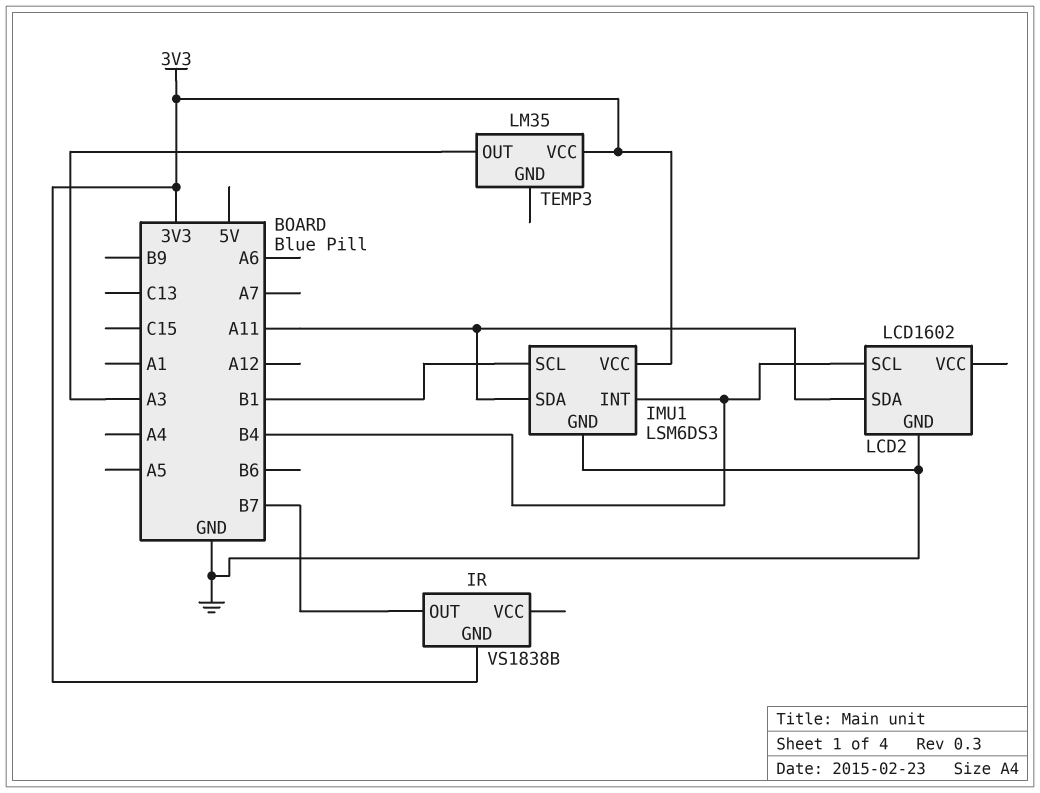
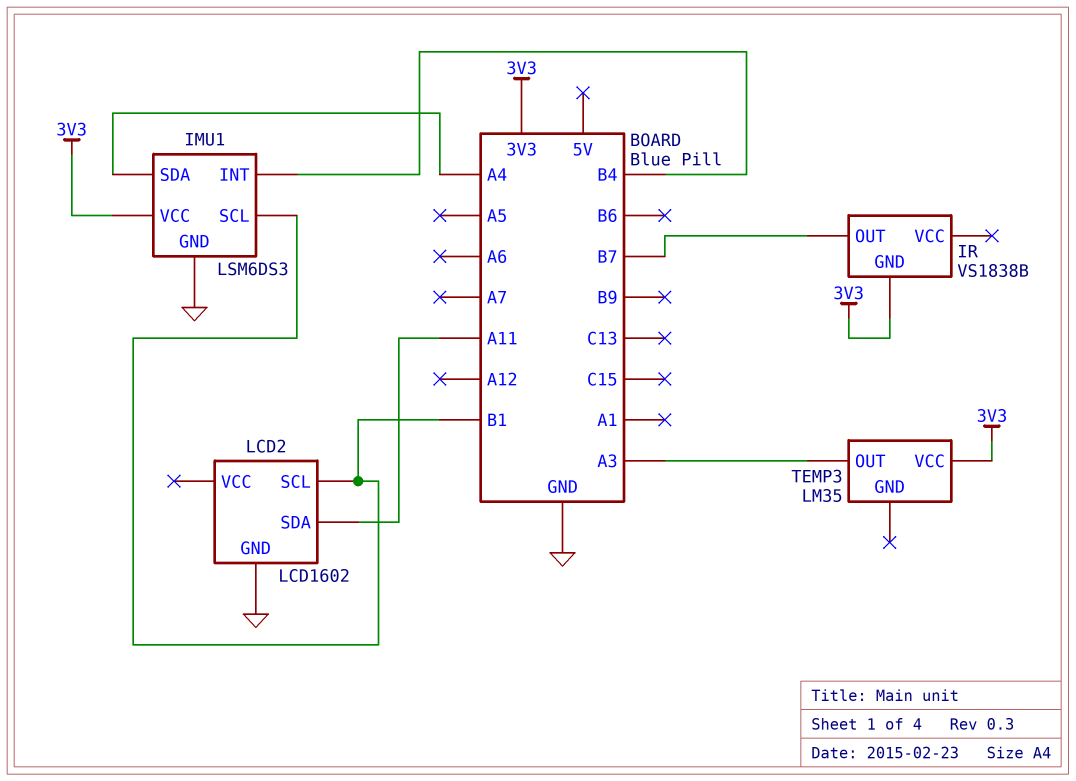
IMU1 pin SDA: A11 -> A4
LCD2 pin SCL: B4 -> B1

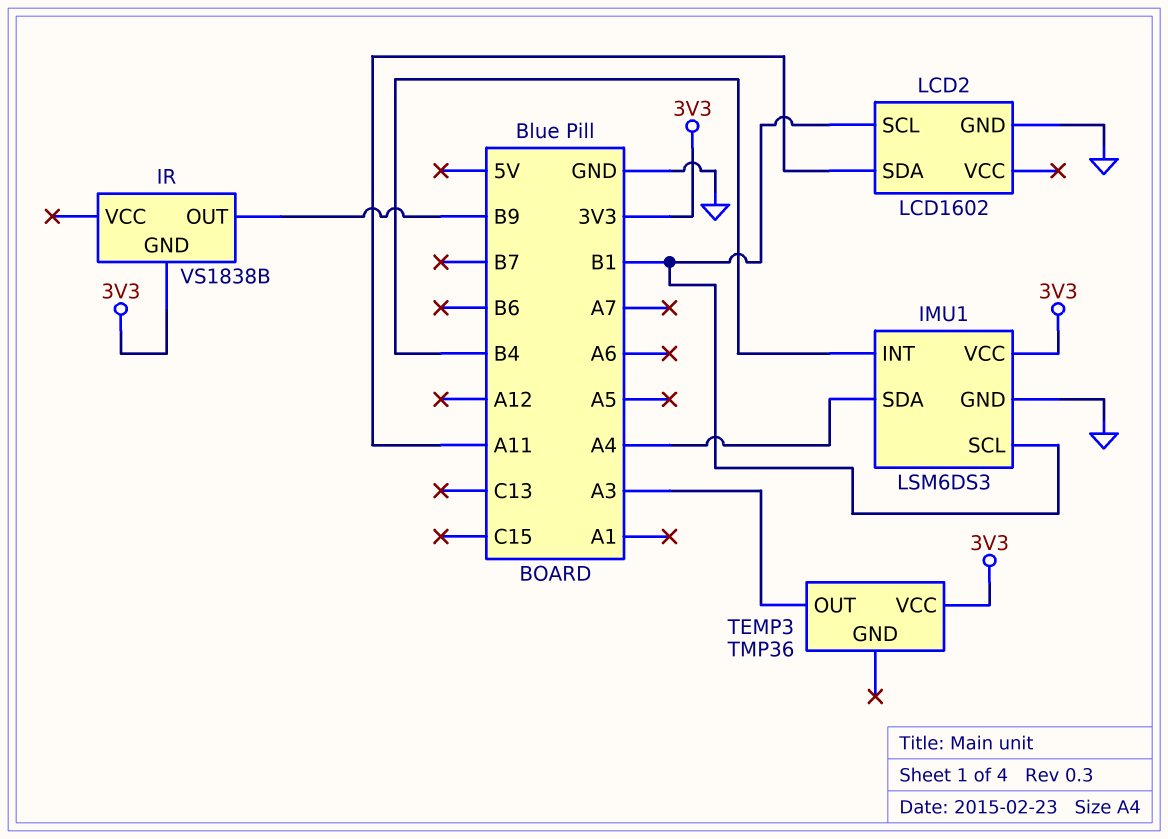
IR pin OUT: B7 -> B9
TEMP3: LM35 -> TMP36

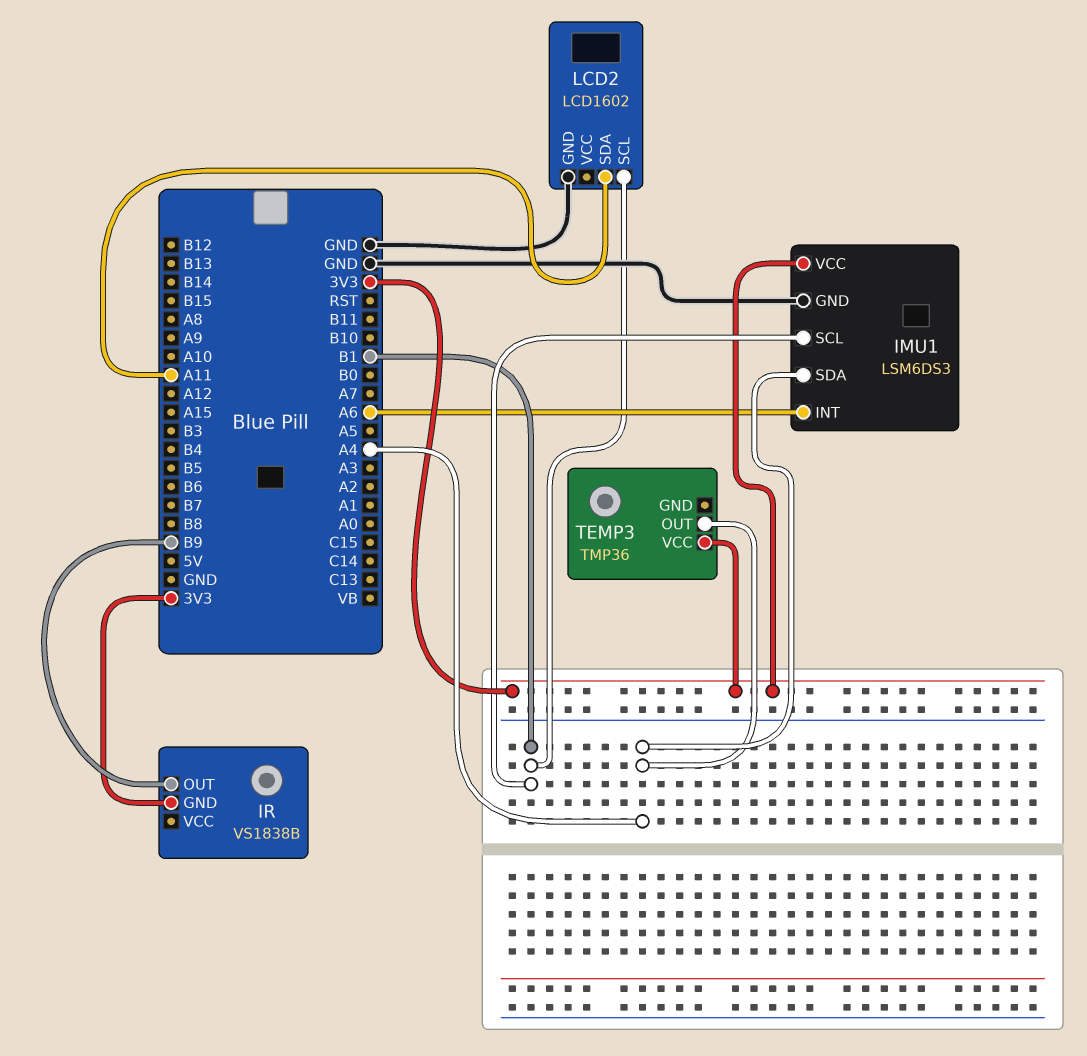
IMU1 pin INT: B4 -> A6
TEMP3 pin OUT: A3 -> A4

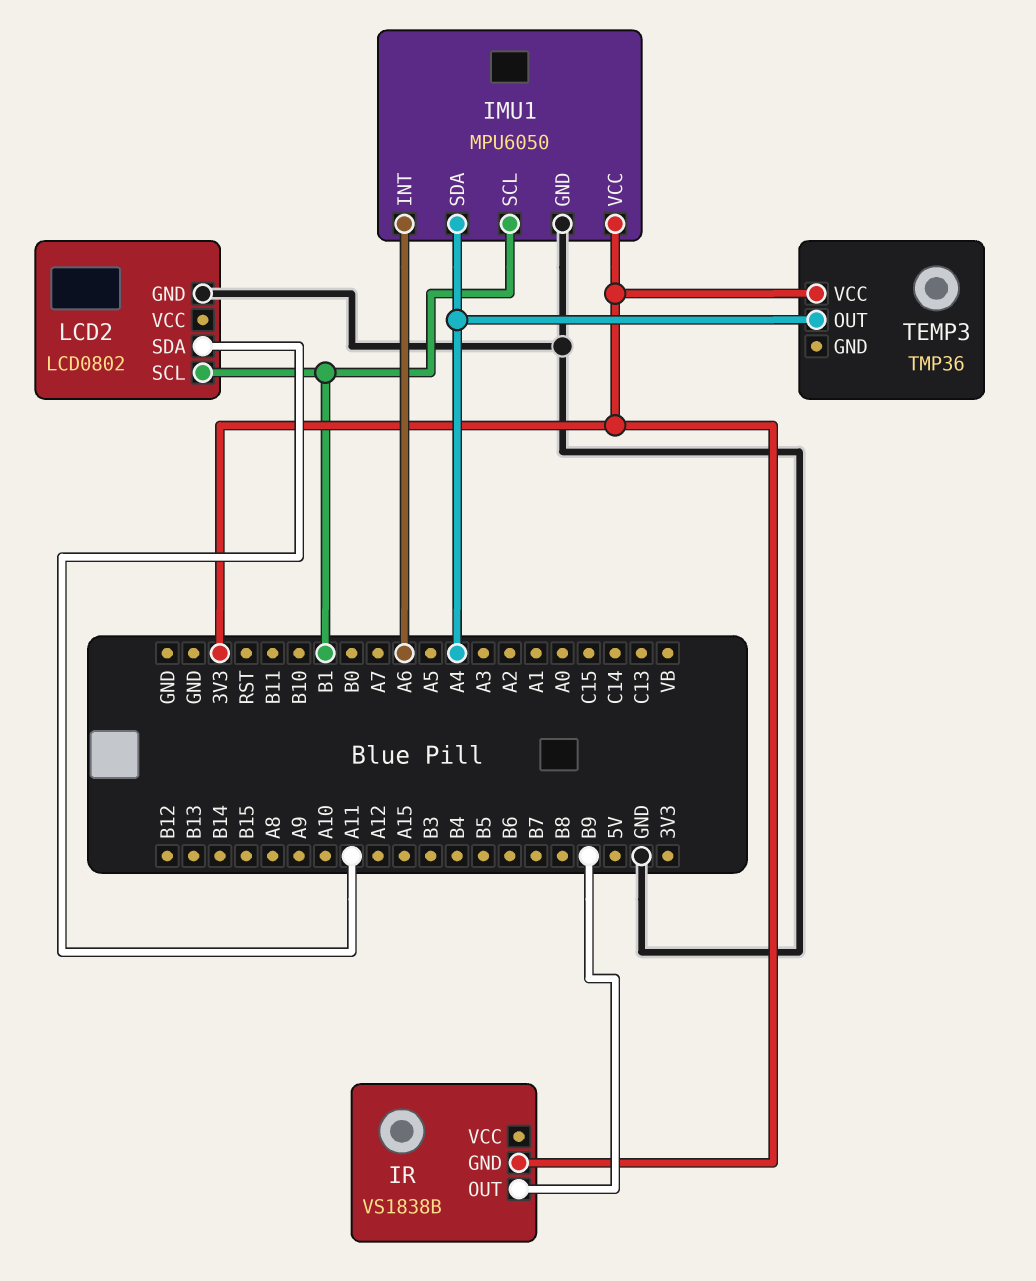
IMU1: LSM6DS3 -> MPU6050
LCD2: LCD1602 -> LCD0802

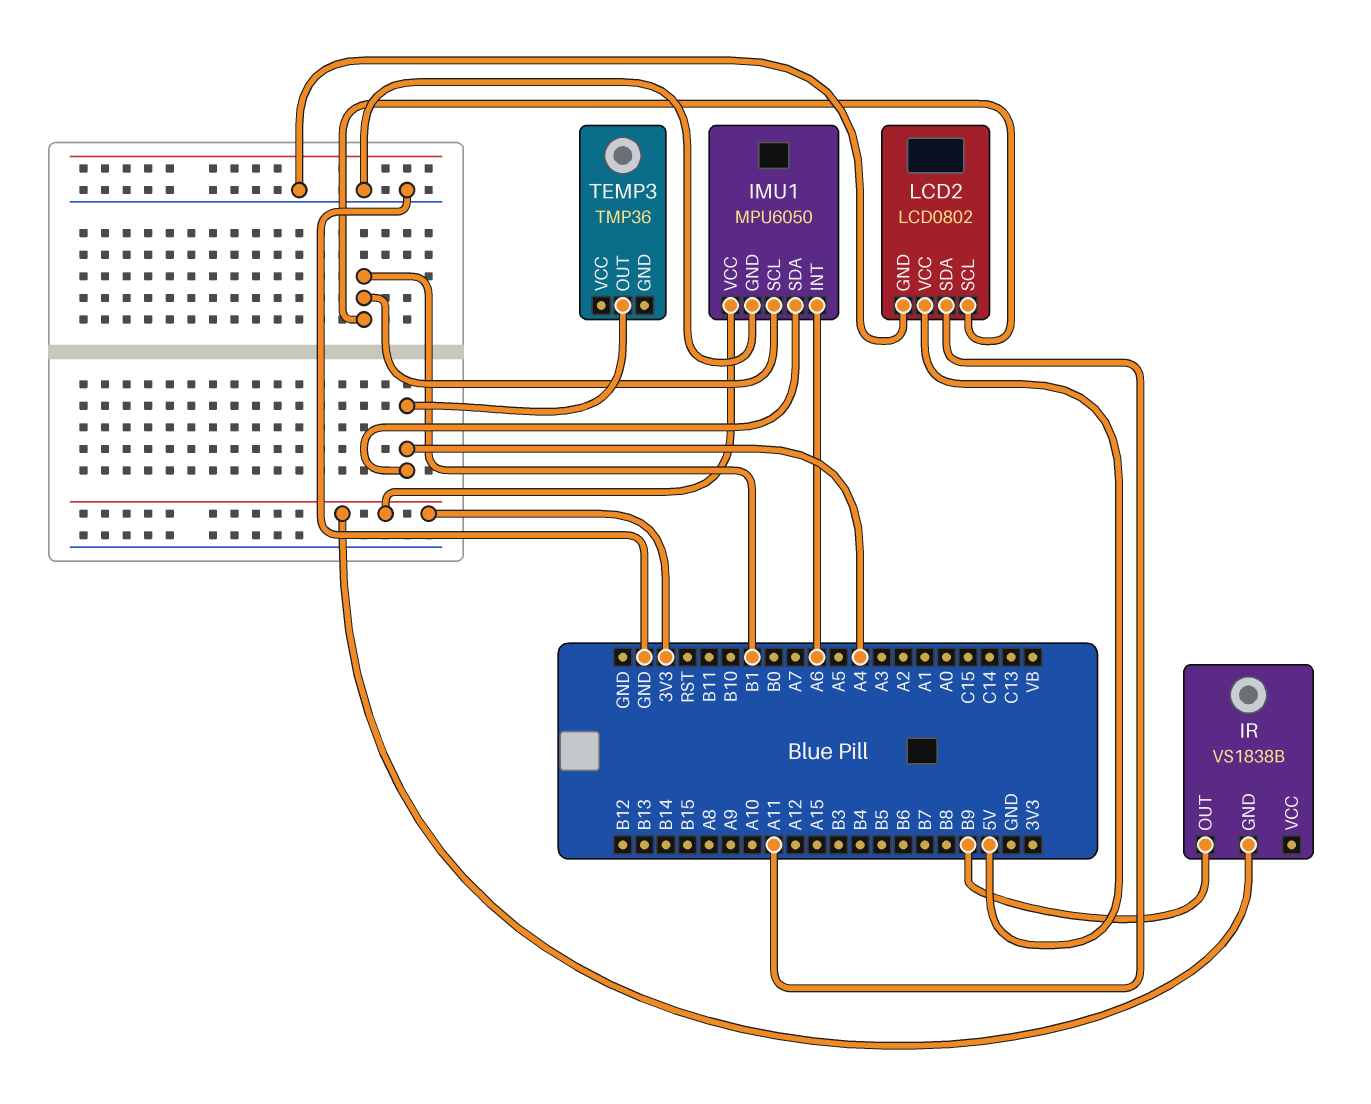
LCD2 pin VCC: none -> 5V
TEMP3 pin VCC: 3V3 -> none

